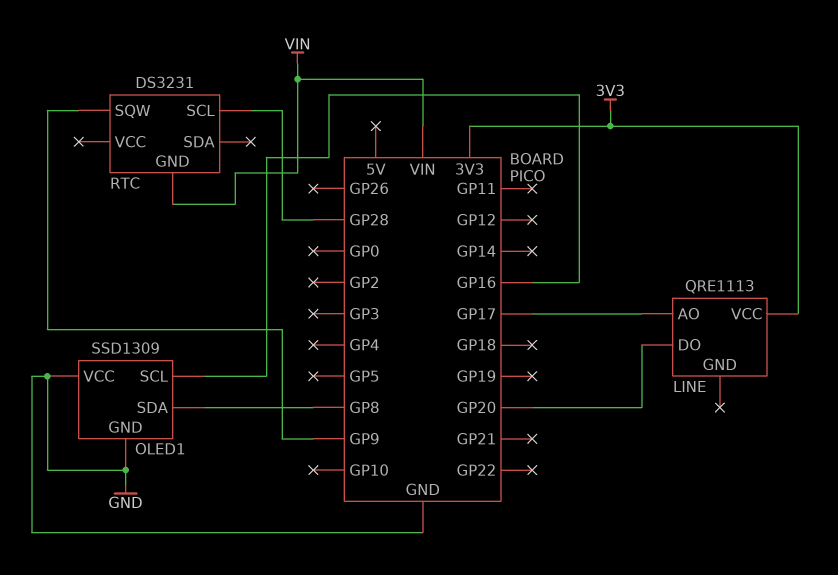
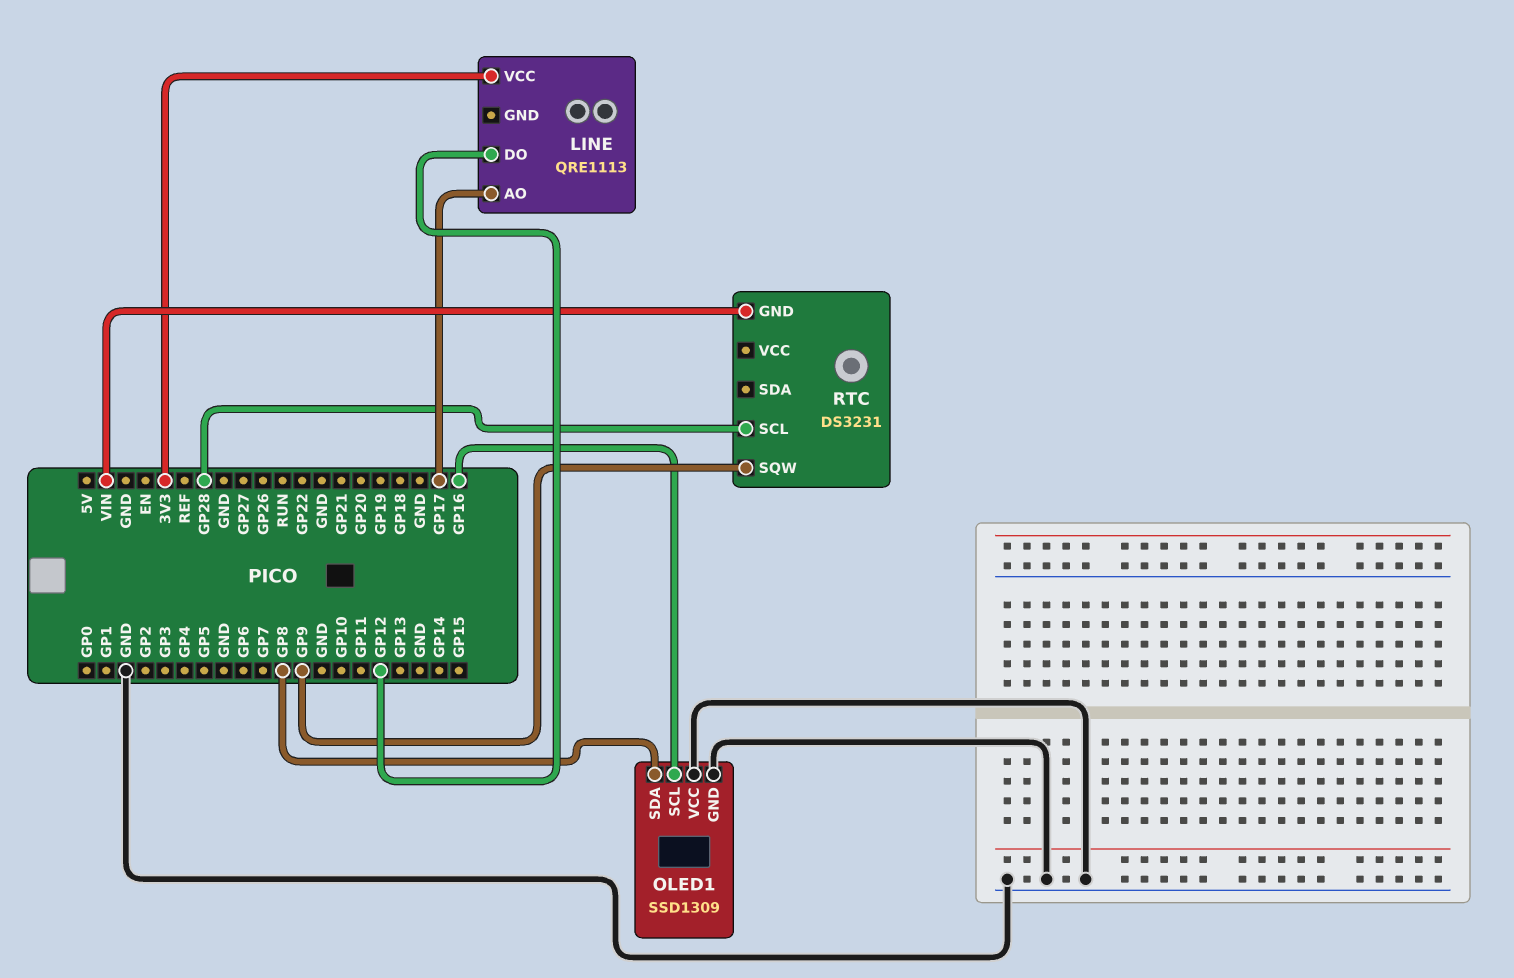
LINE pin DO: GP20 -> GP12

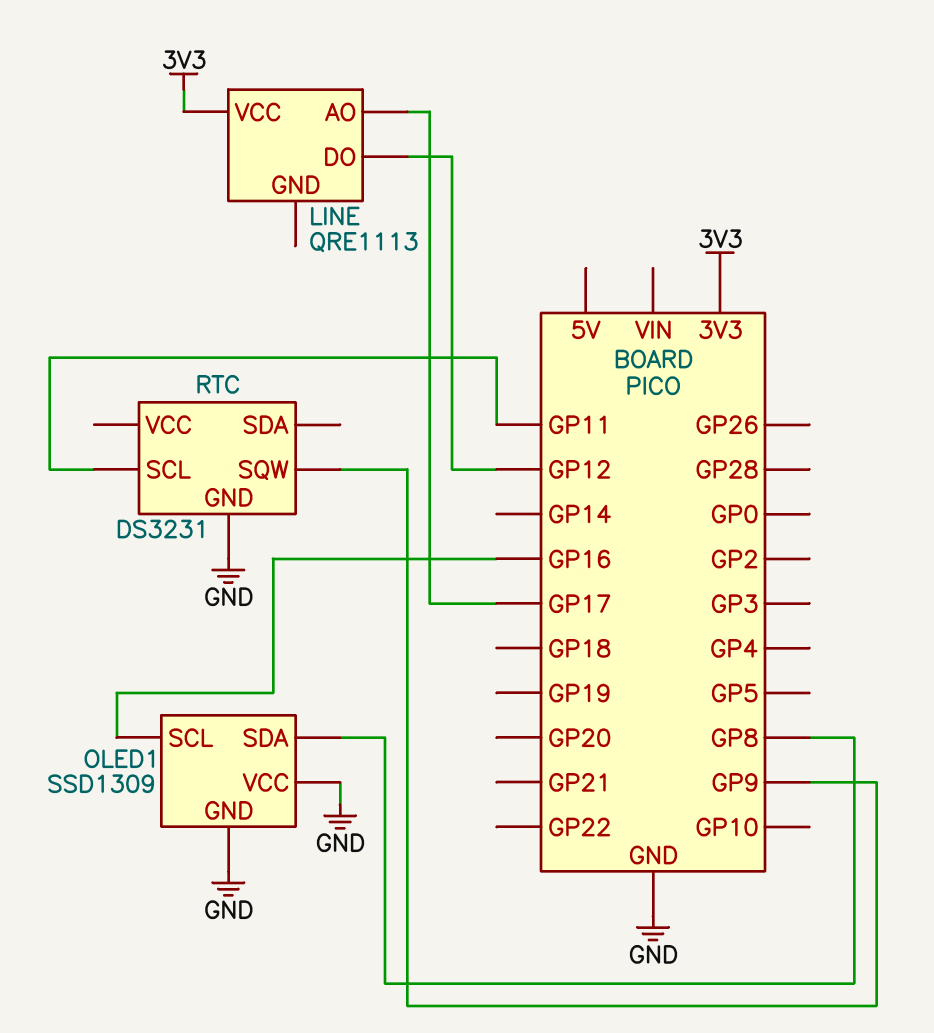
RTC pin GND: VIN -> GND
RTC pin SCL: GP28 -> GP11

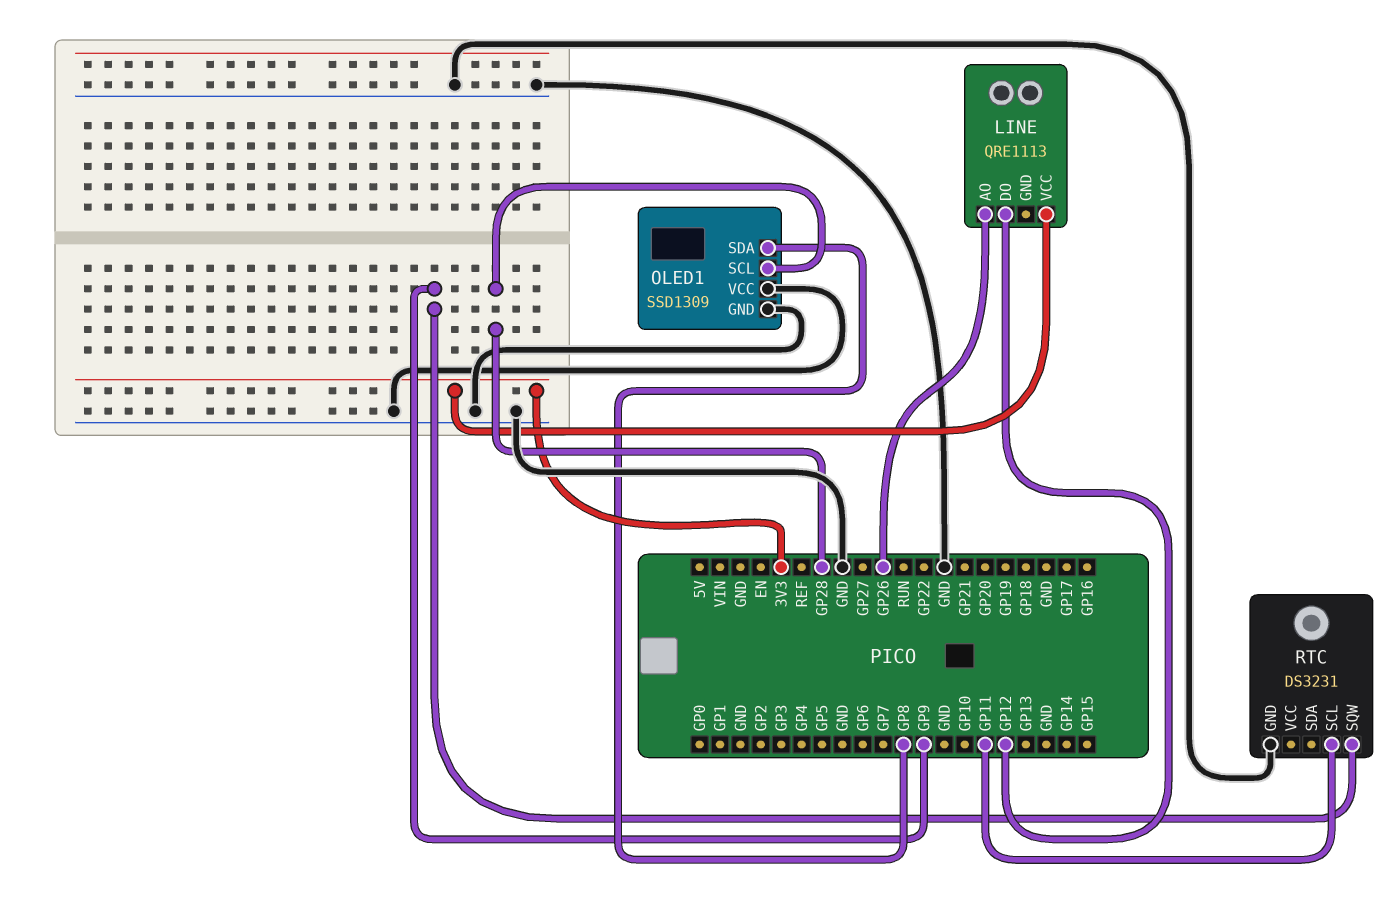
LINE pin AO: GP17 -> GP26
OLED1 pin SCL: GP16 -> GP28

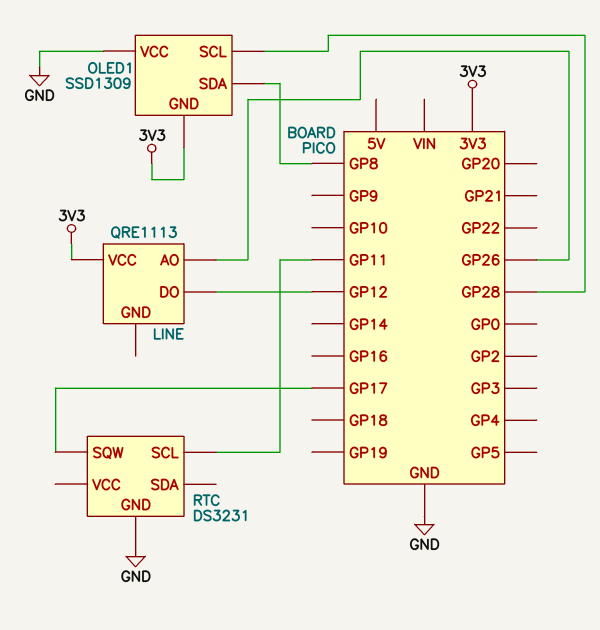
OLED1 pin GND: GND -> 3V3
RTC pin SQW: GP9 -> GP17

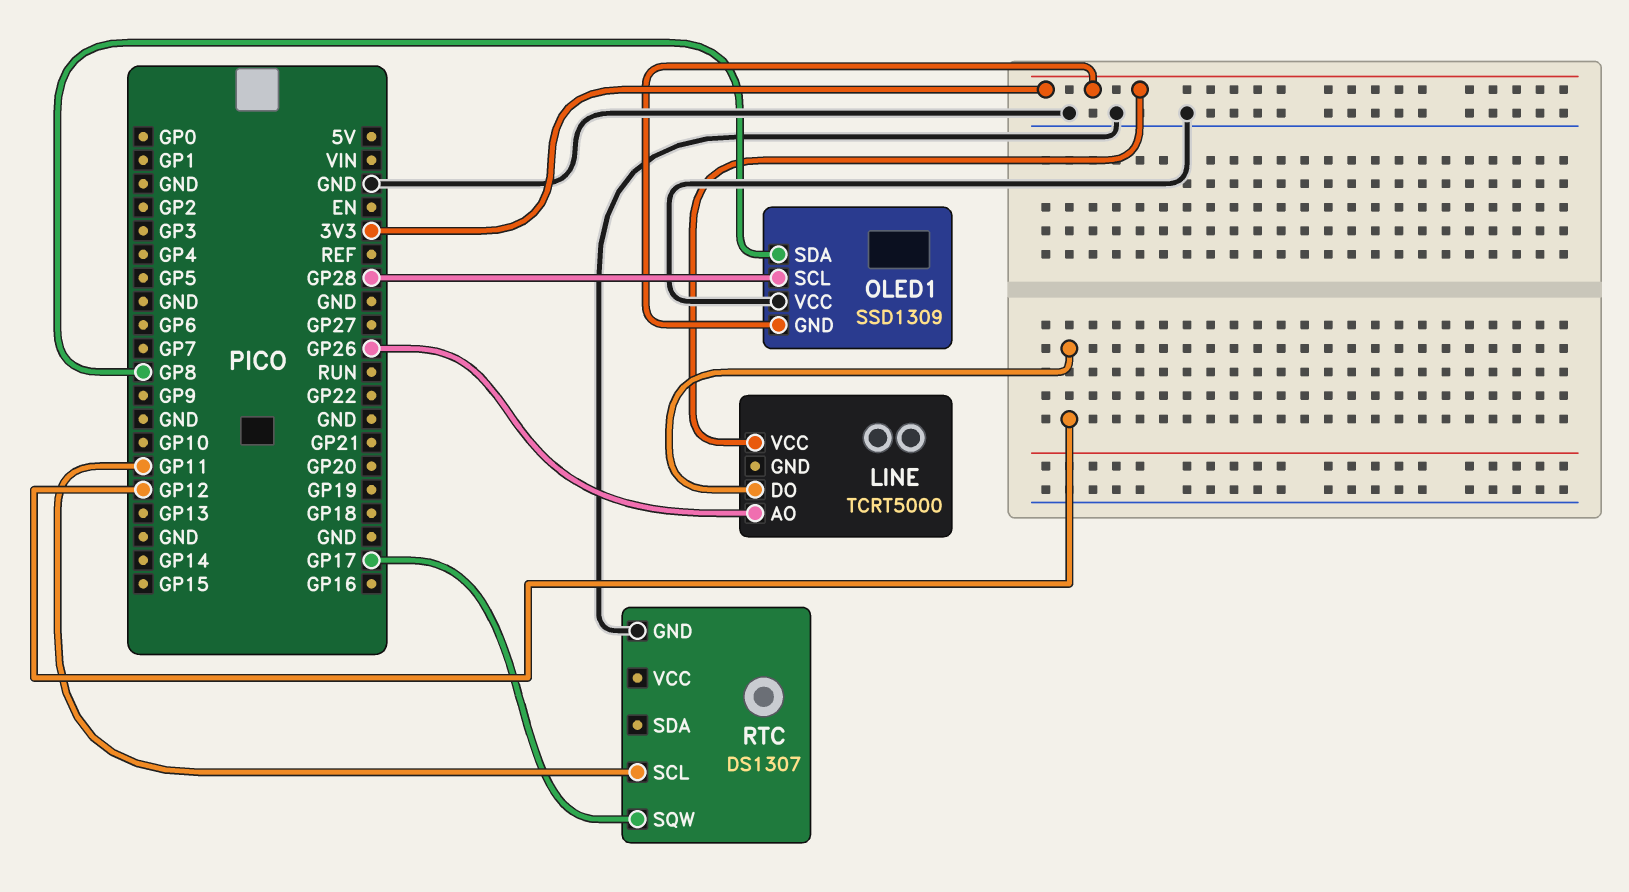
LINE: QRE1113 -> TCRT5000
RTC: DS3231 -> DS1307

